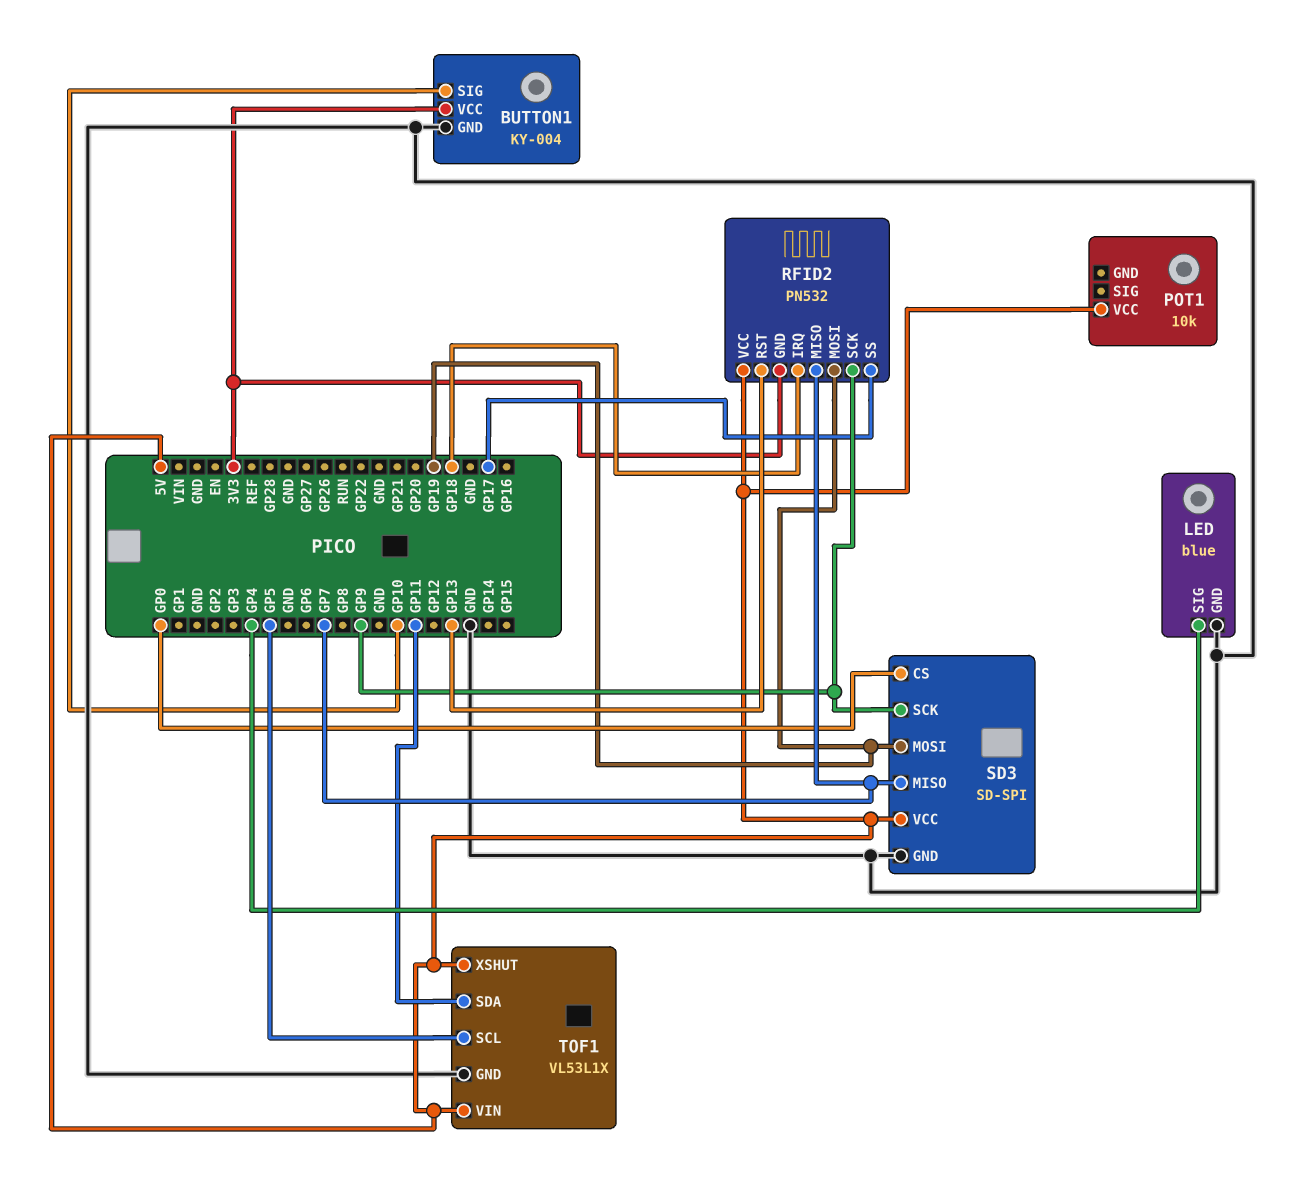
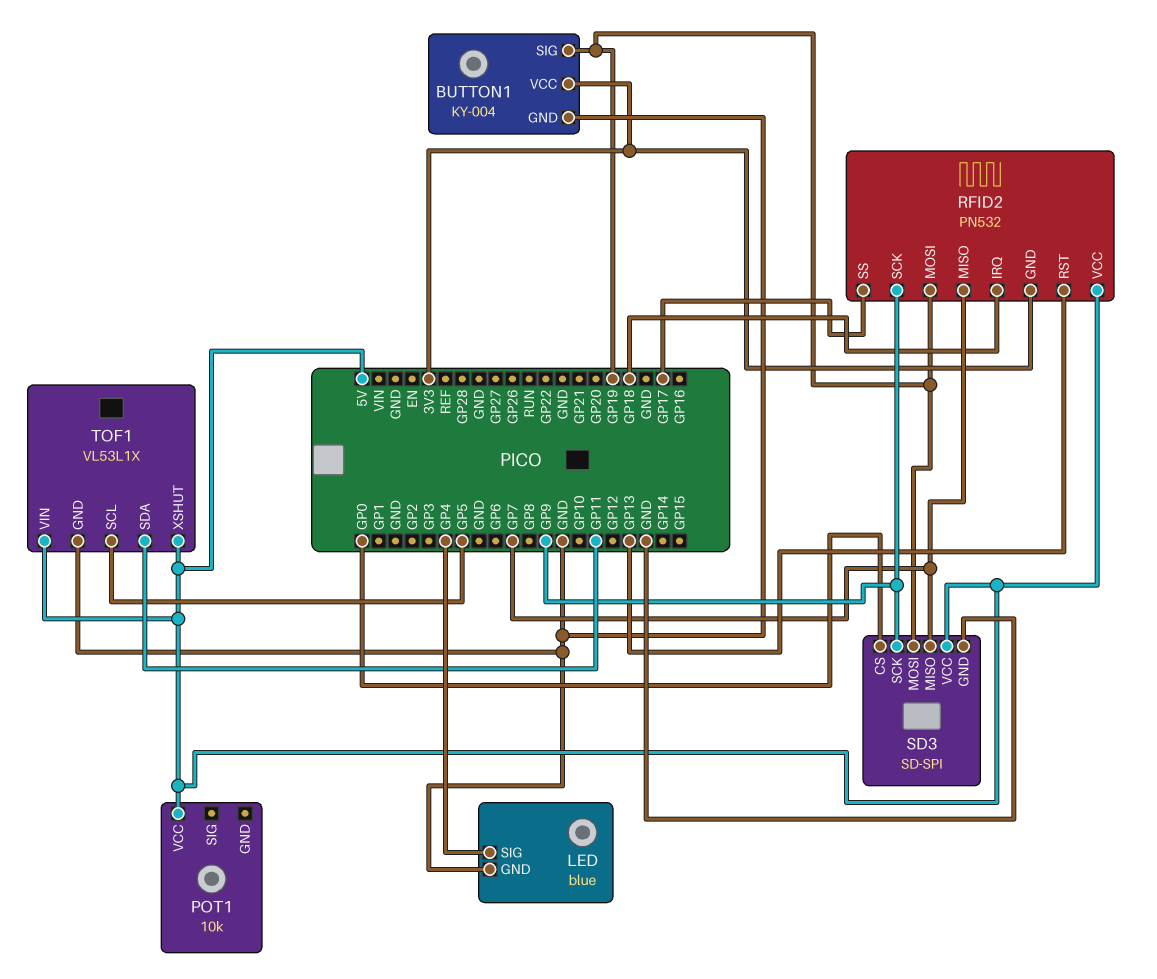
BUTTON1 pin SIG: GP10 -> GP19

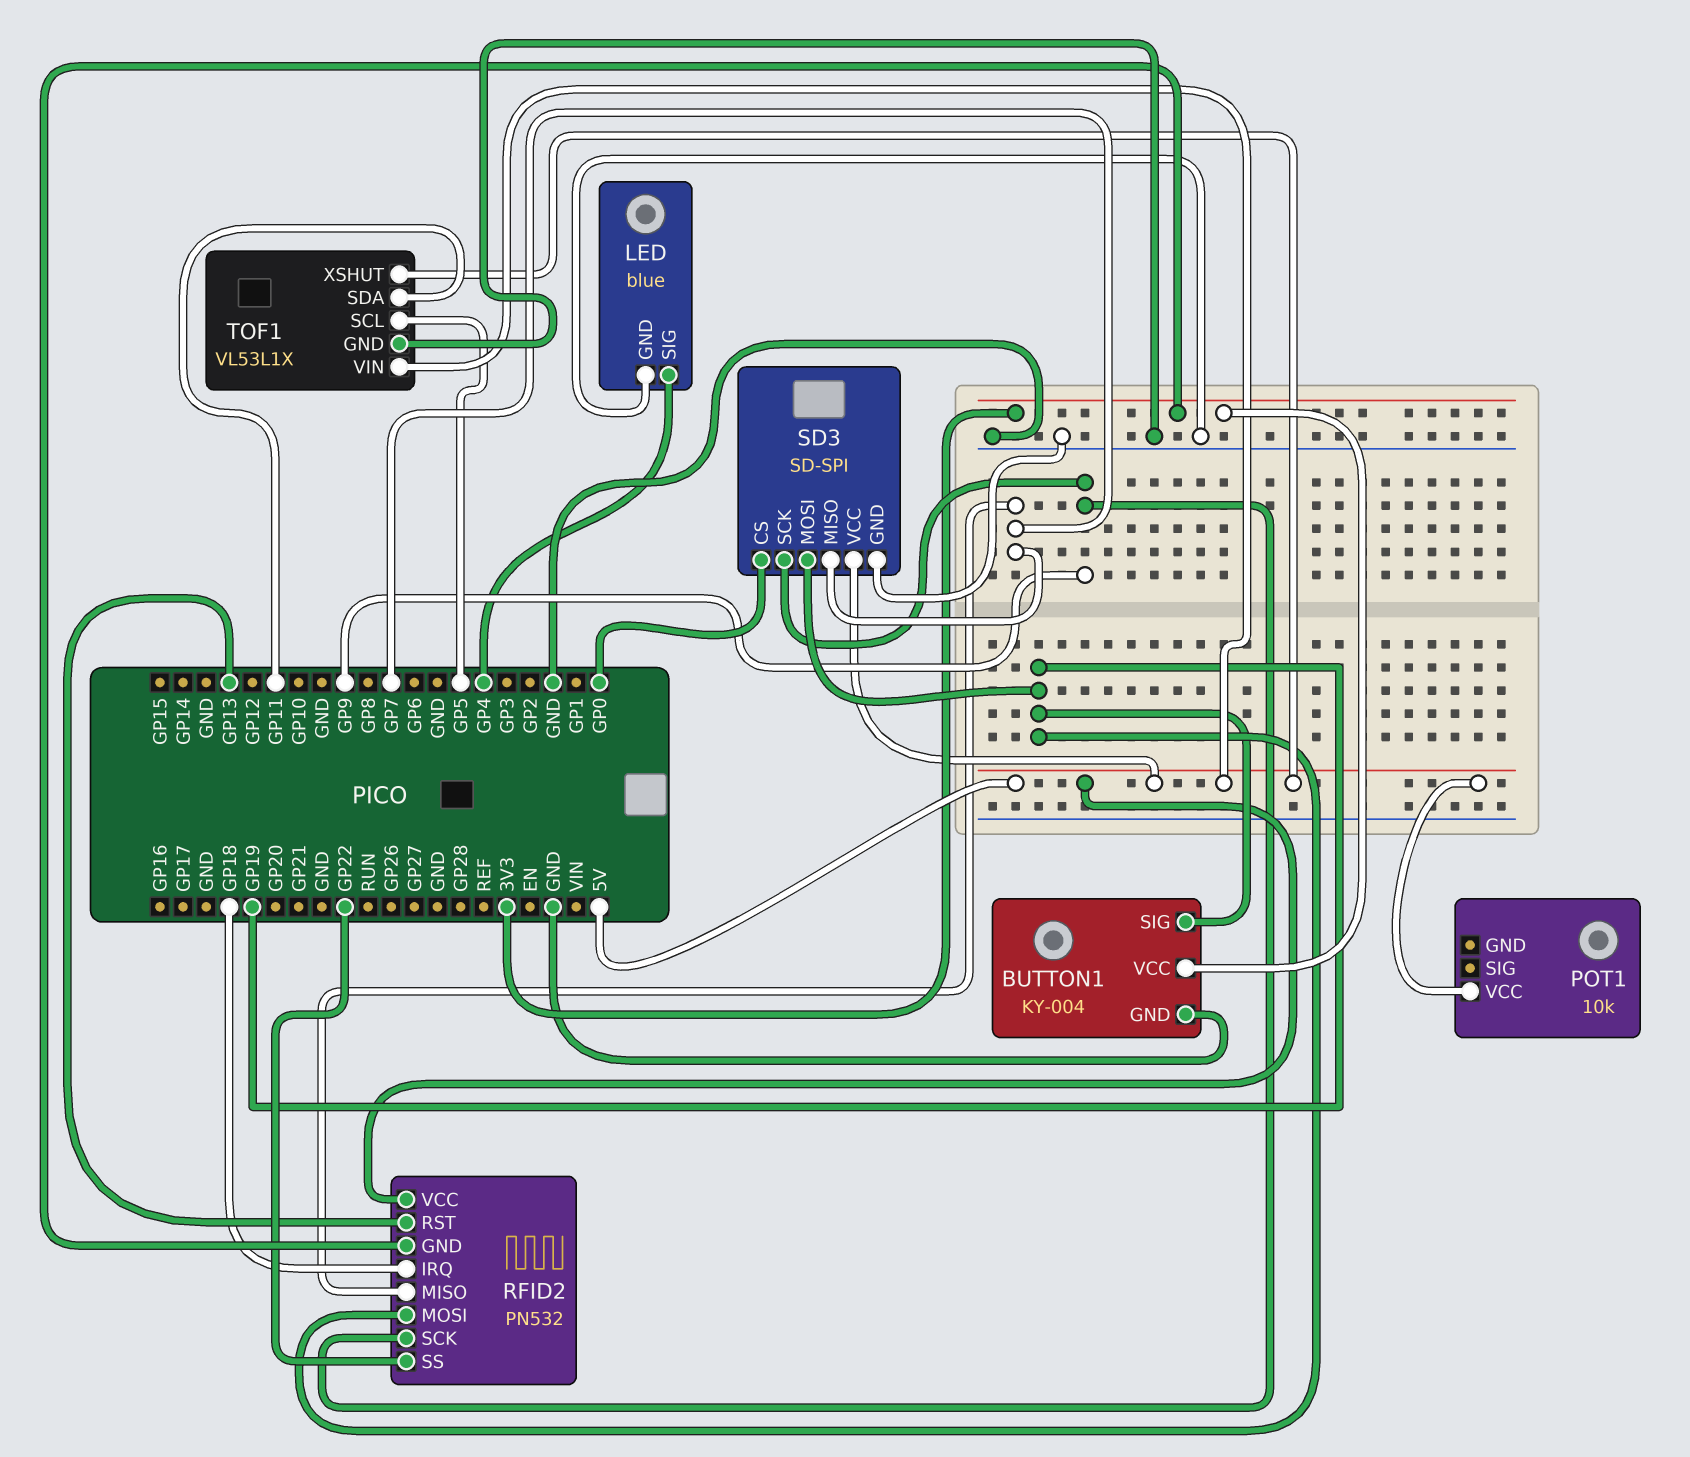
RFID2 pin SS: GP17 -> GP22

